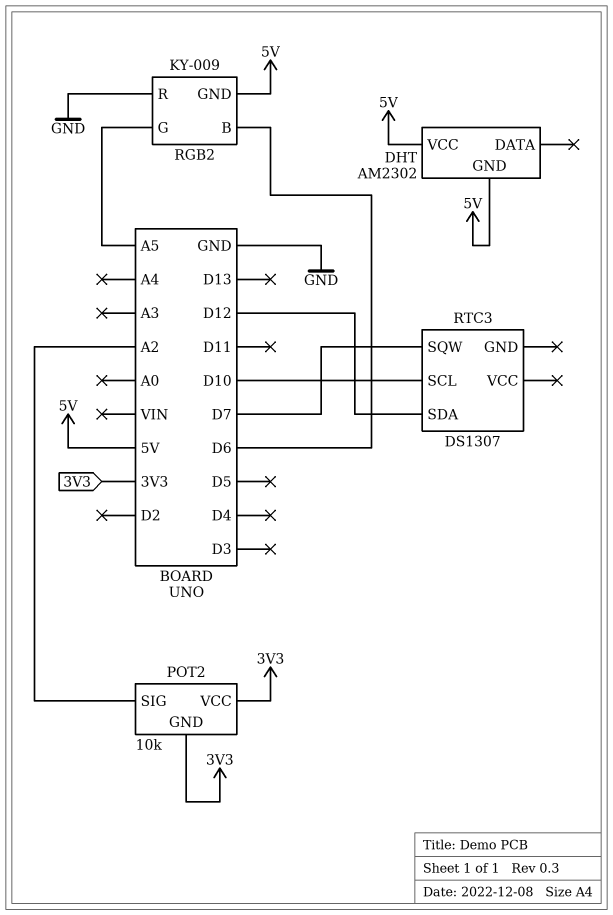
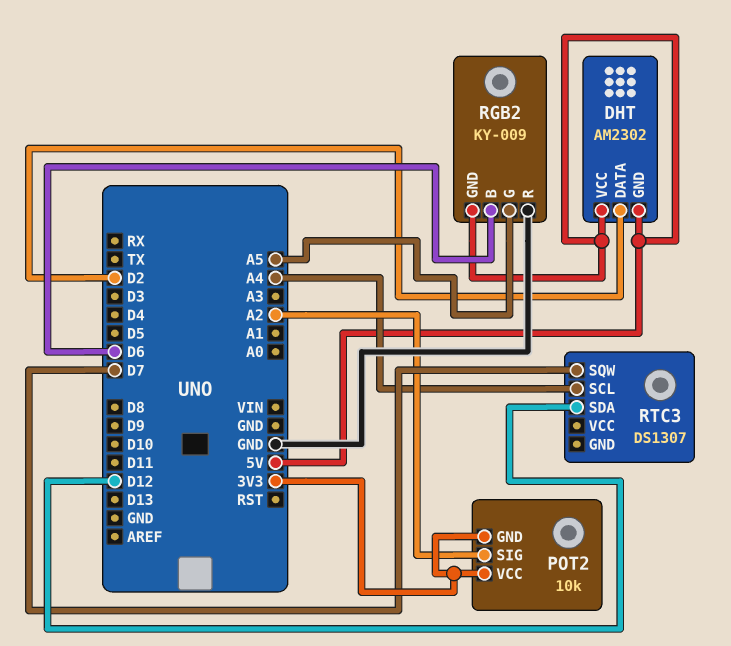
DHT pin DATA: none -> D2
RTC3 pin SCL: D10 -> A4

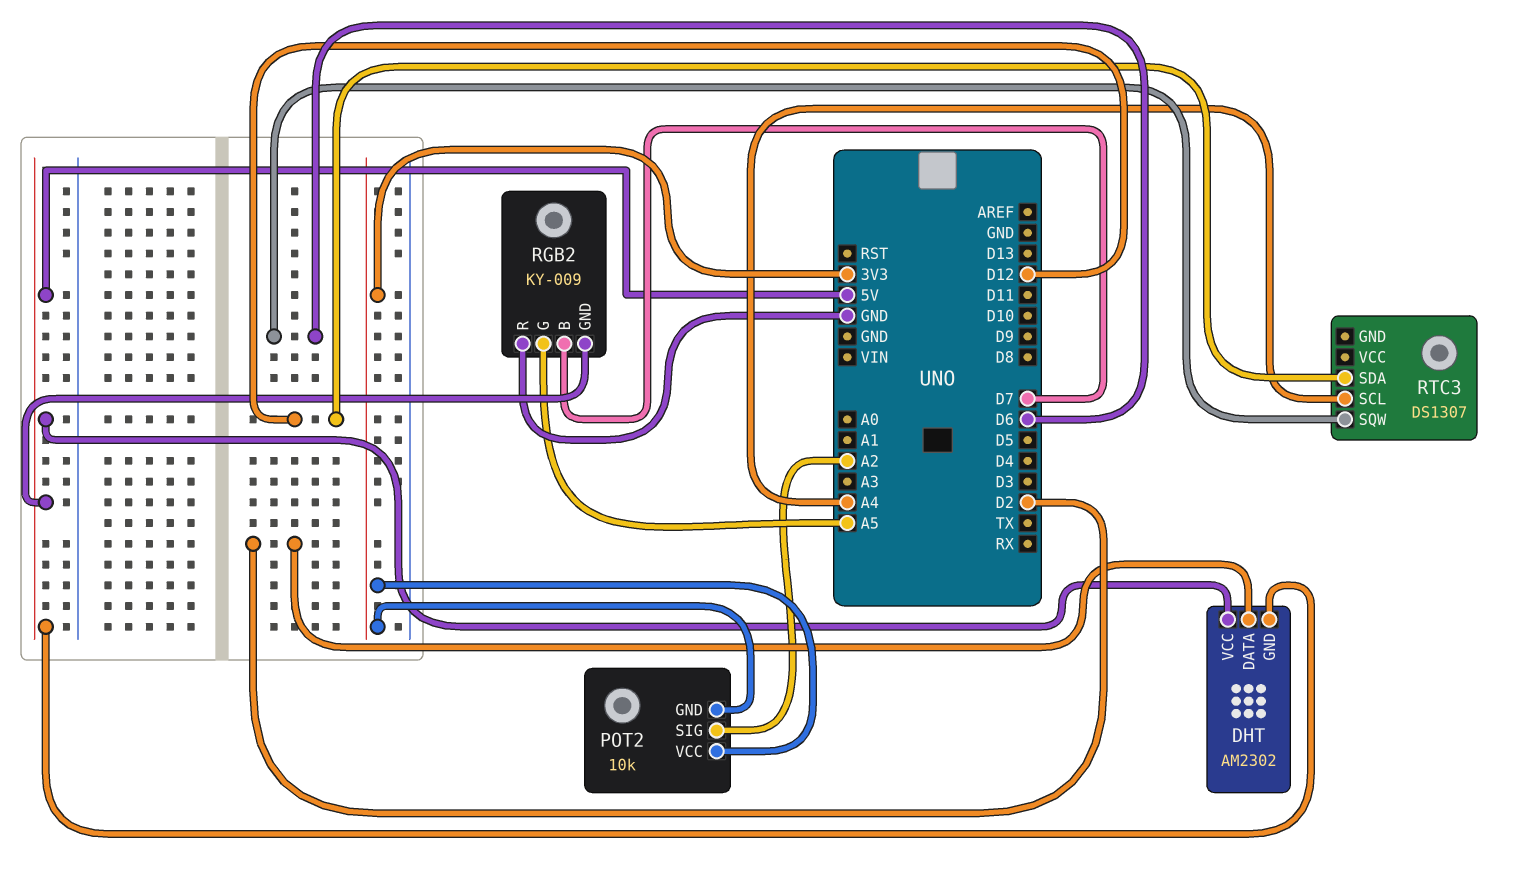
RGB2 pin B: D6 -> D7
RTC3 pin SQW: D7 -> D6

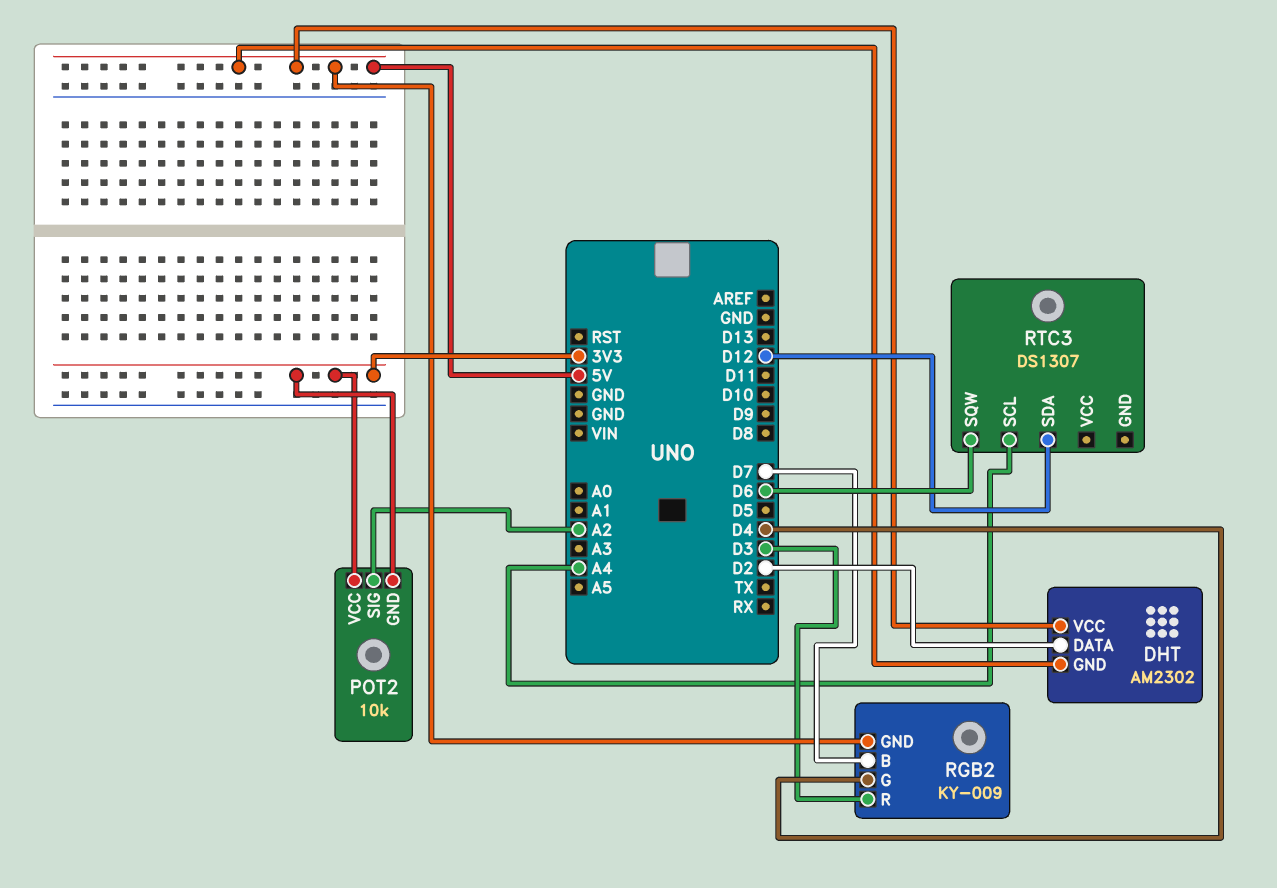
RGB2 pin G: A5 -> D4
RGB2 pin R: GND -> D3

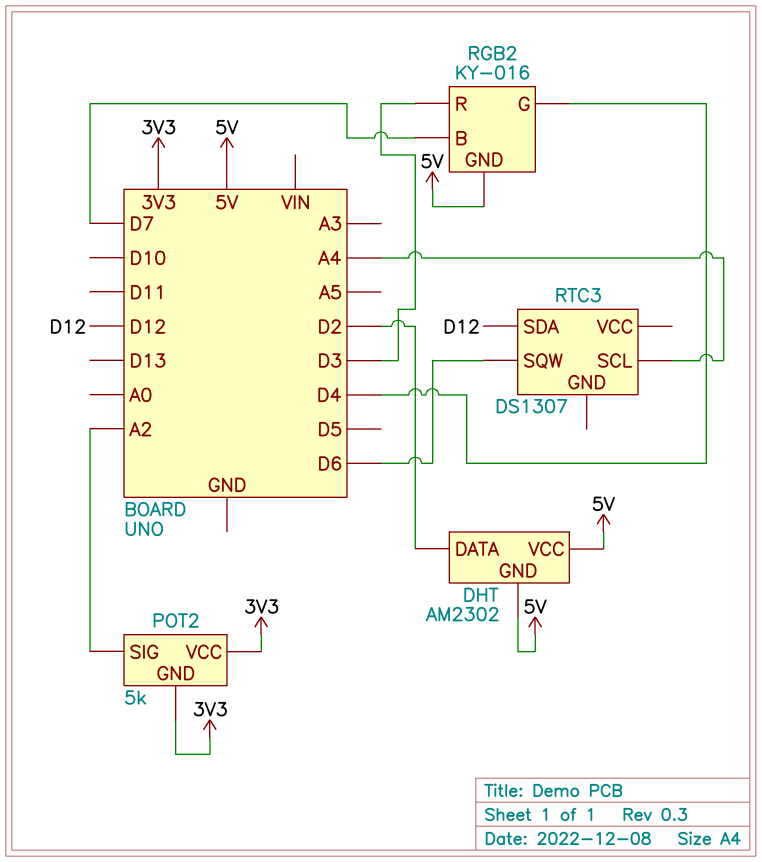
POT2: 10k -> 5k
RGB2: KY-009 -> KY-016

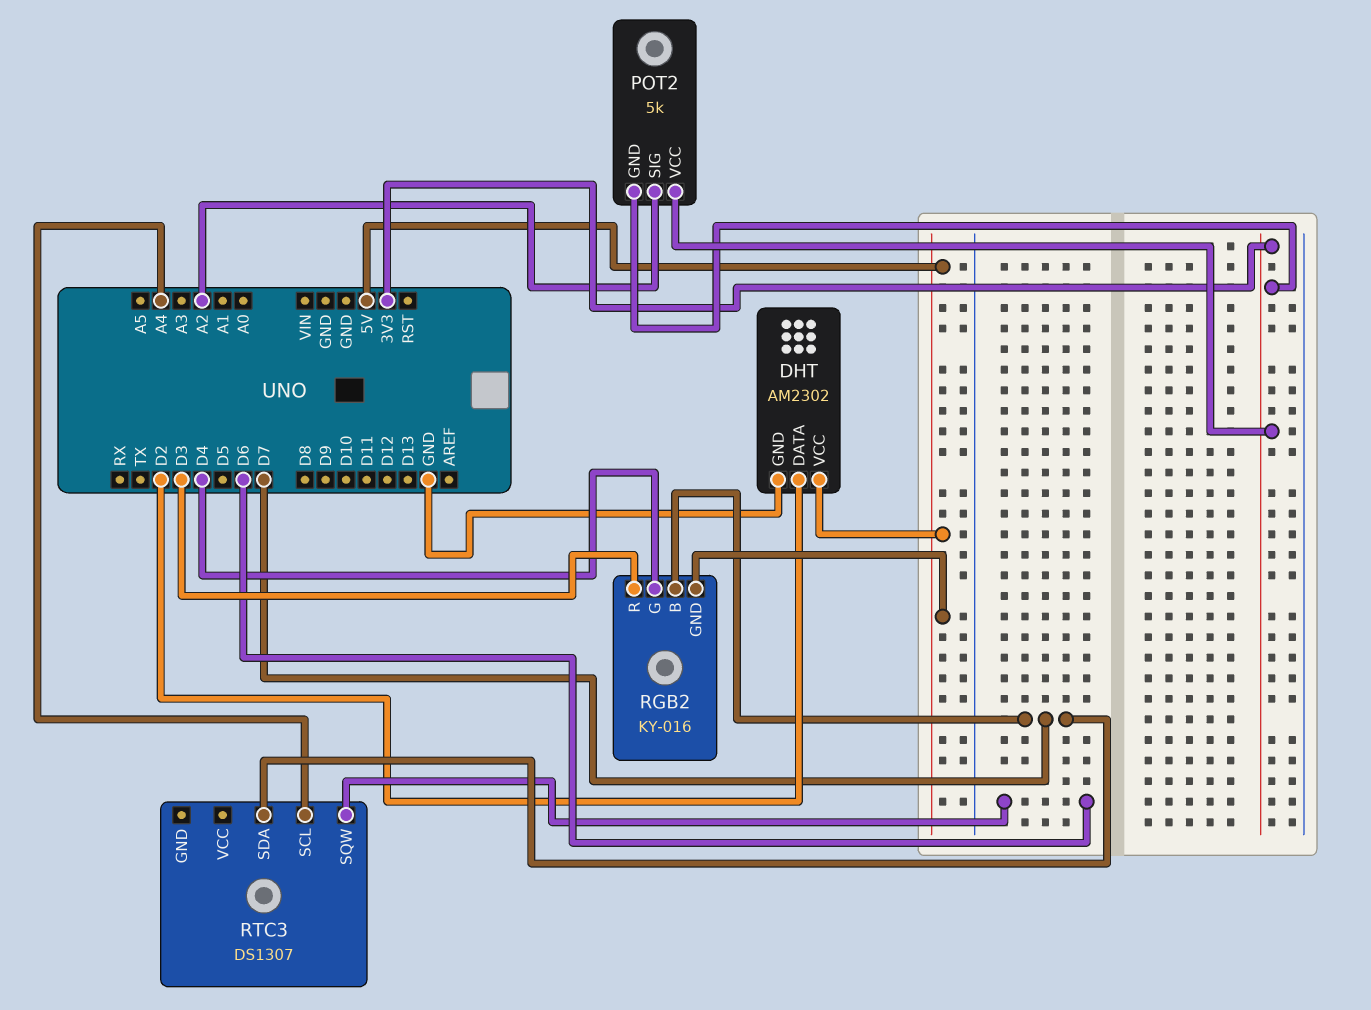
DHT pin GND: 5V -> GND
RTC3 pin SDA: D12 -> D7

